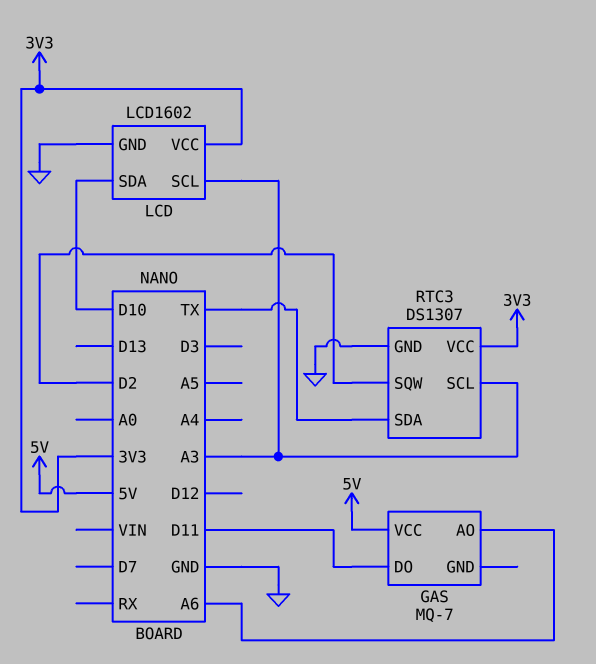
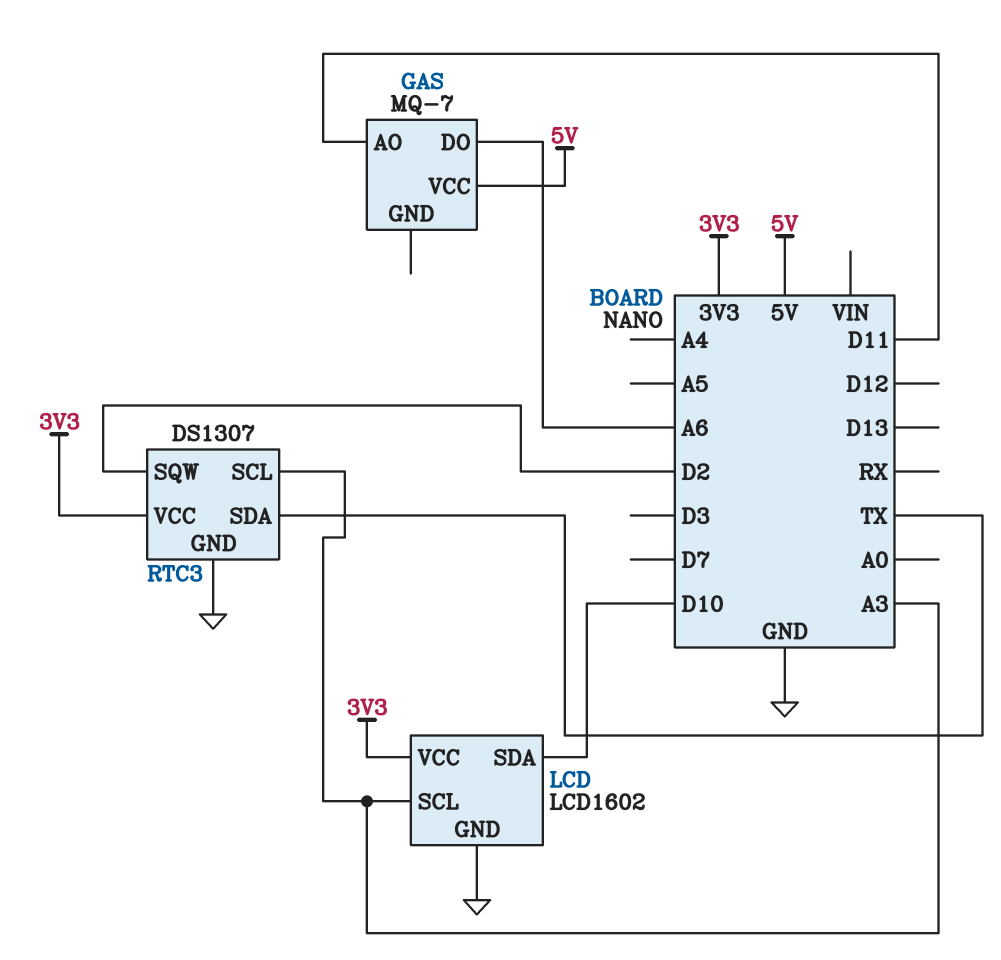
GAS pin AO: A6 -> D11
GAS pin DO: D11 -> A6

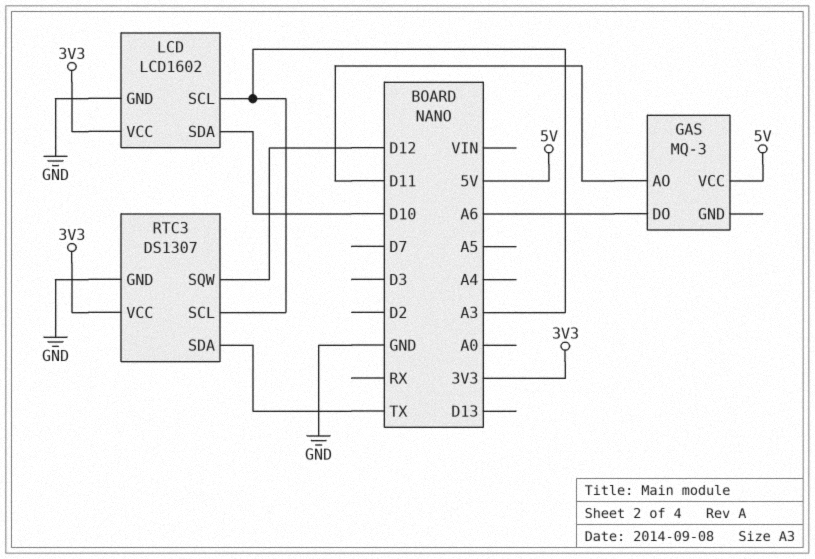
GAS: MQ-7 -> MQ-3
RTC3 pin SQW: D2 -> D12

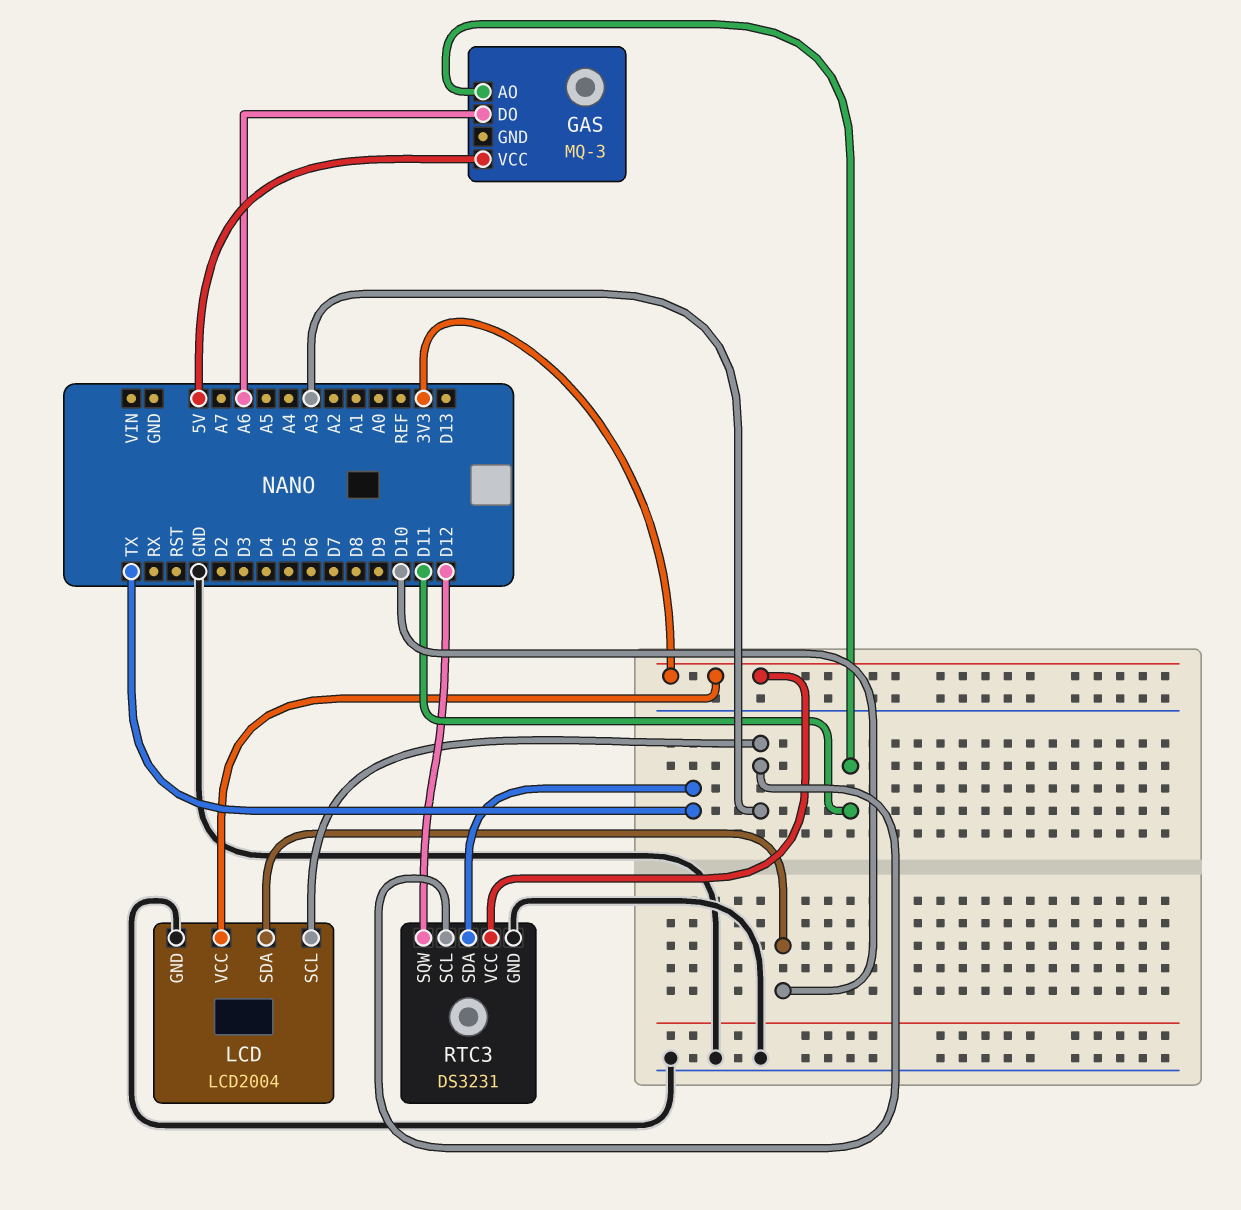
LCD: LCD1602 -> LCD2004
RTC3: DS1307 -> DS3231

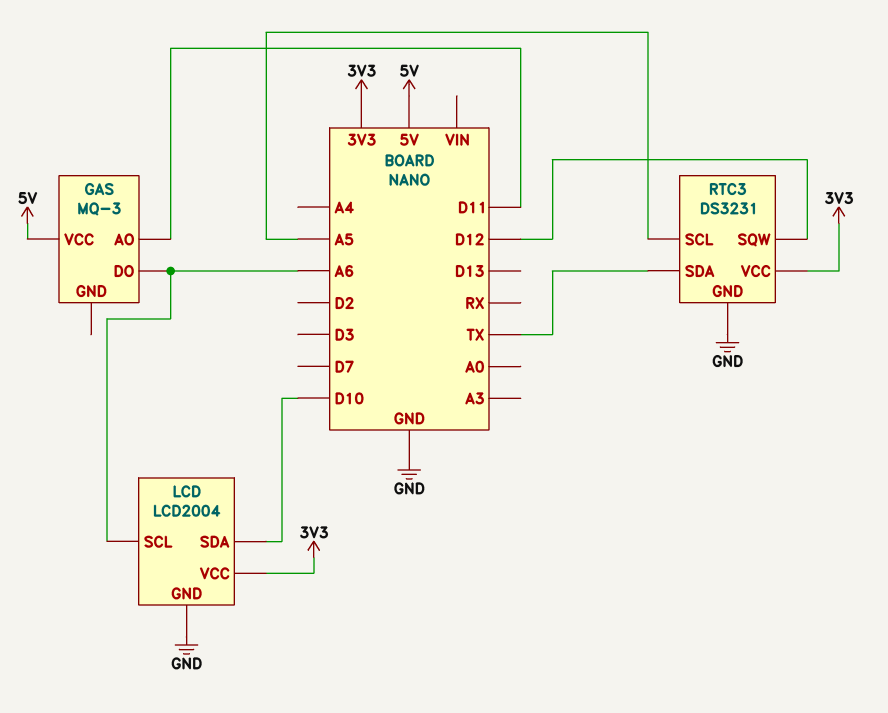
LCD pin SCL: A3 -> A6
RTC3 pin SCL: A3 -> A5

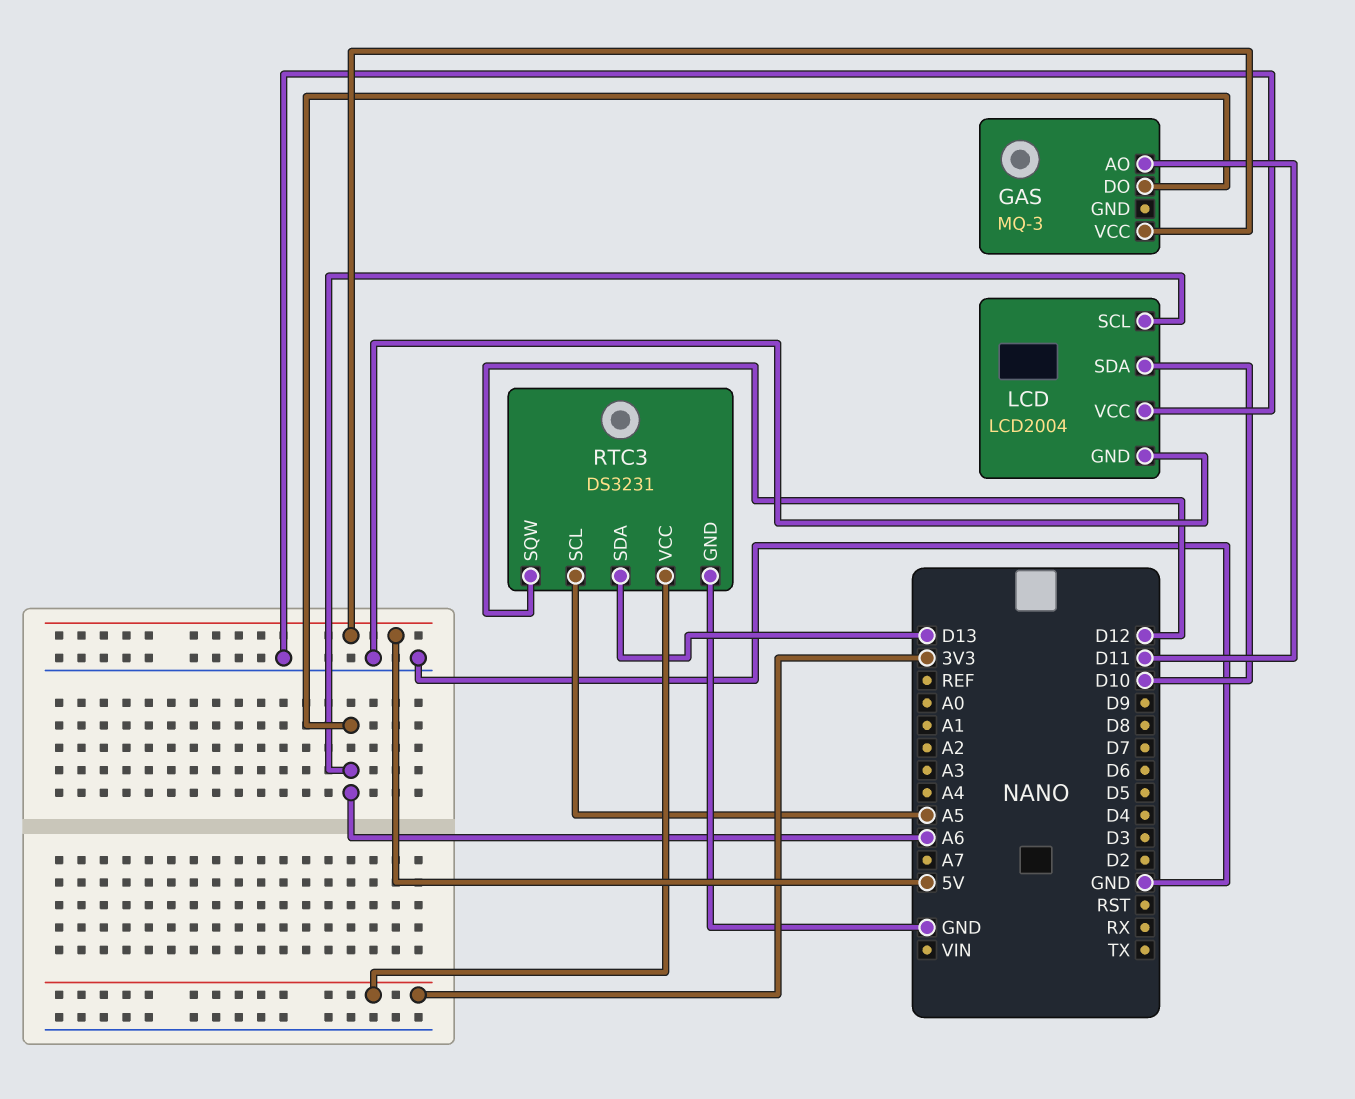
LCD pin VCC: 3V3 -> GND
RTC3 pin SDA: TX -> D13

